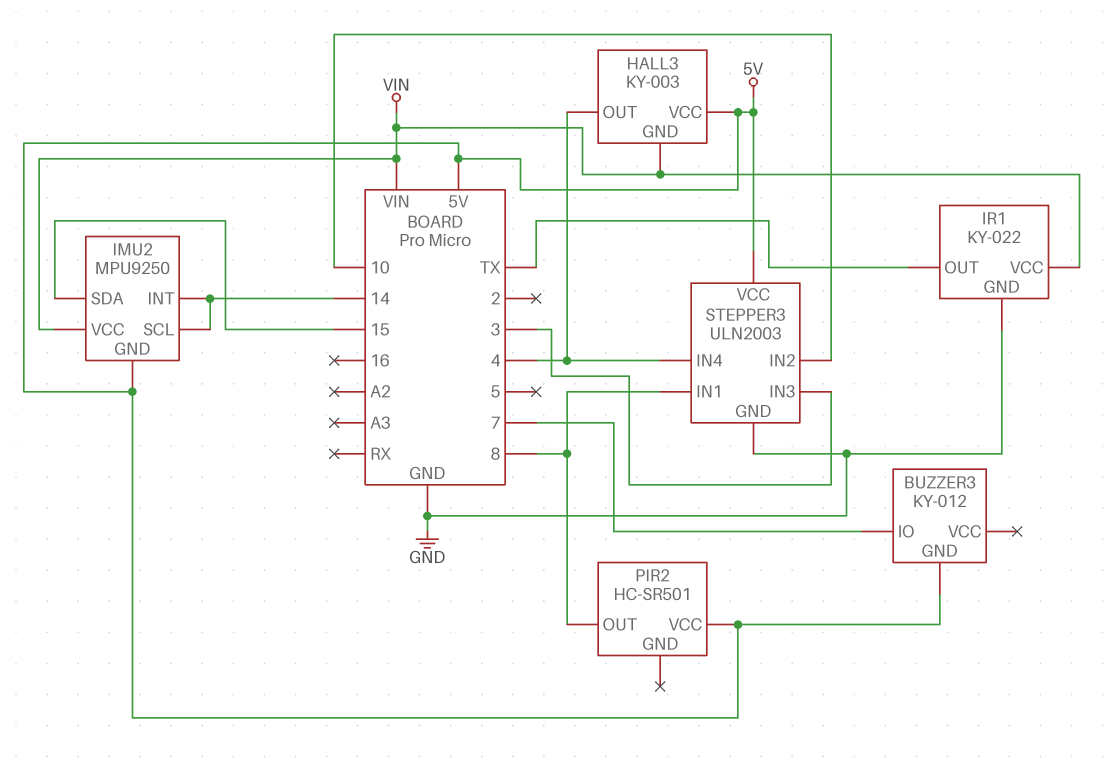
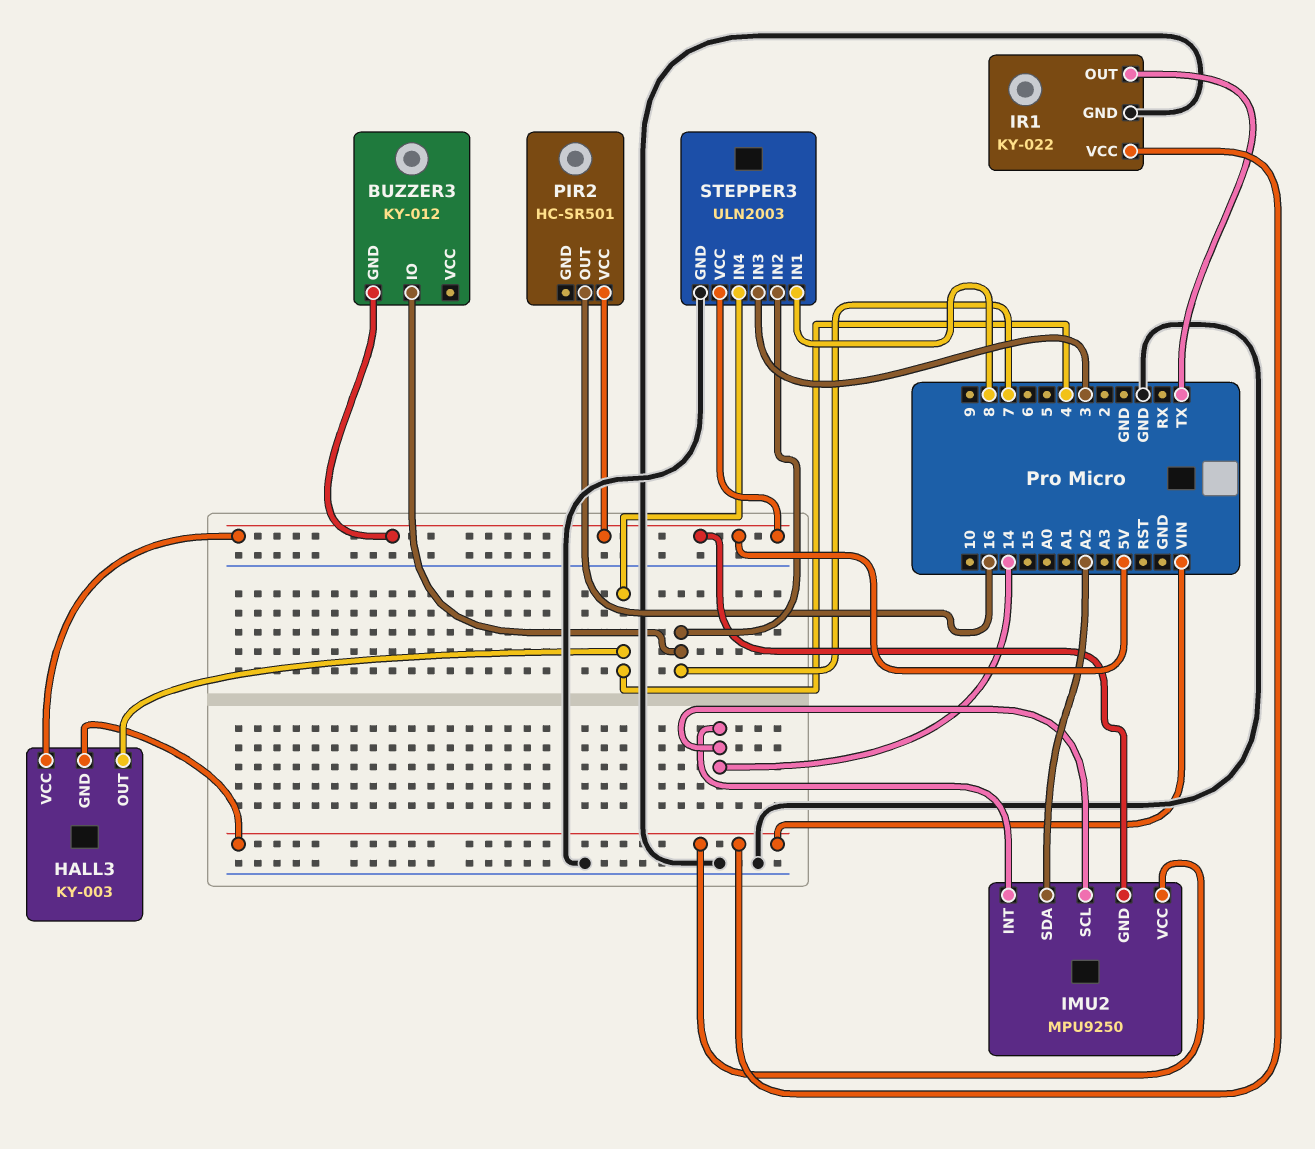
IMU2 pin SDA: 15 -> A2
PIR2 pin OUT: 8 -> 16
STEPPER3 pin IN2: 10 -> 7

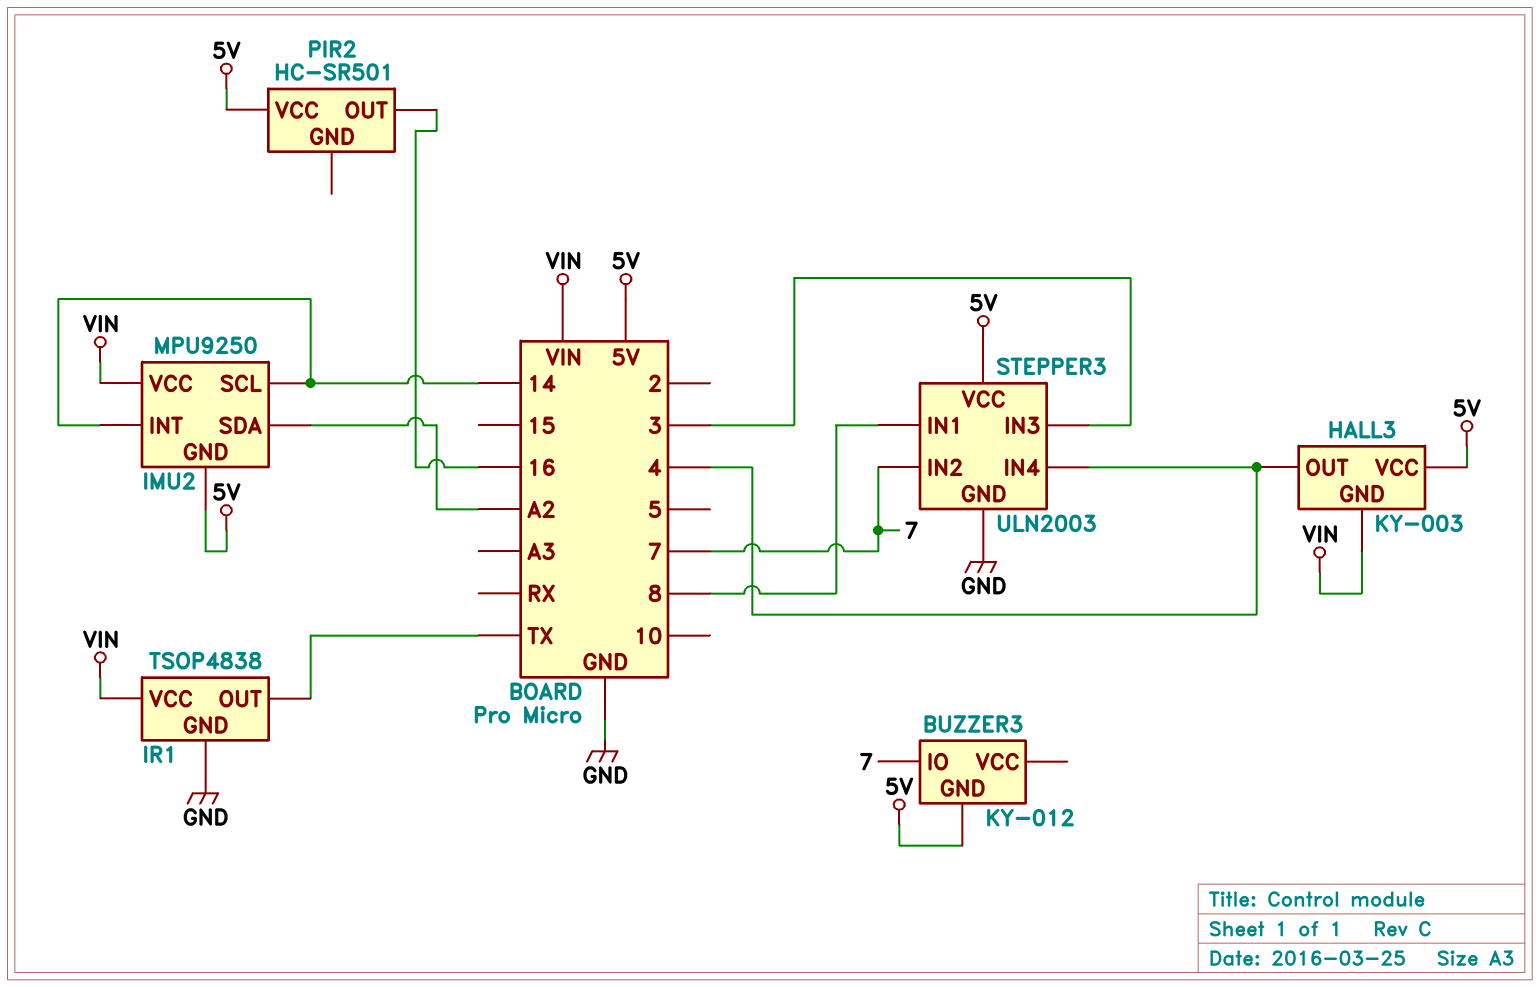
IR1: KY-022 -> TSOP4838

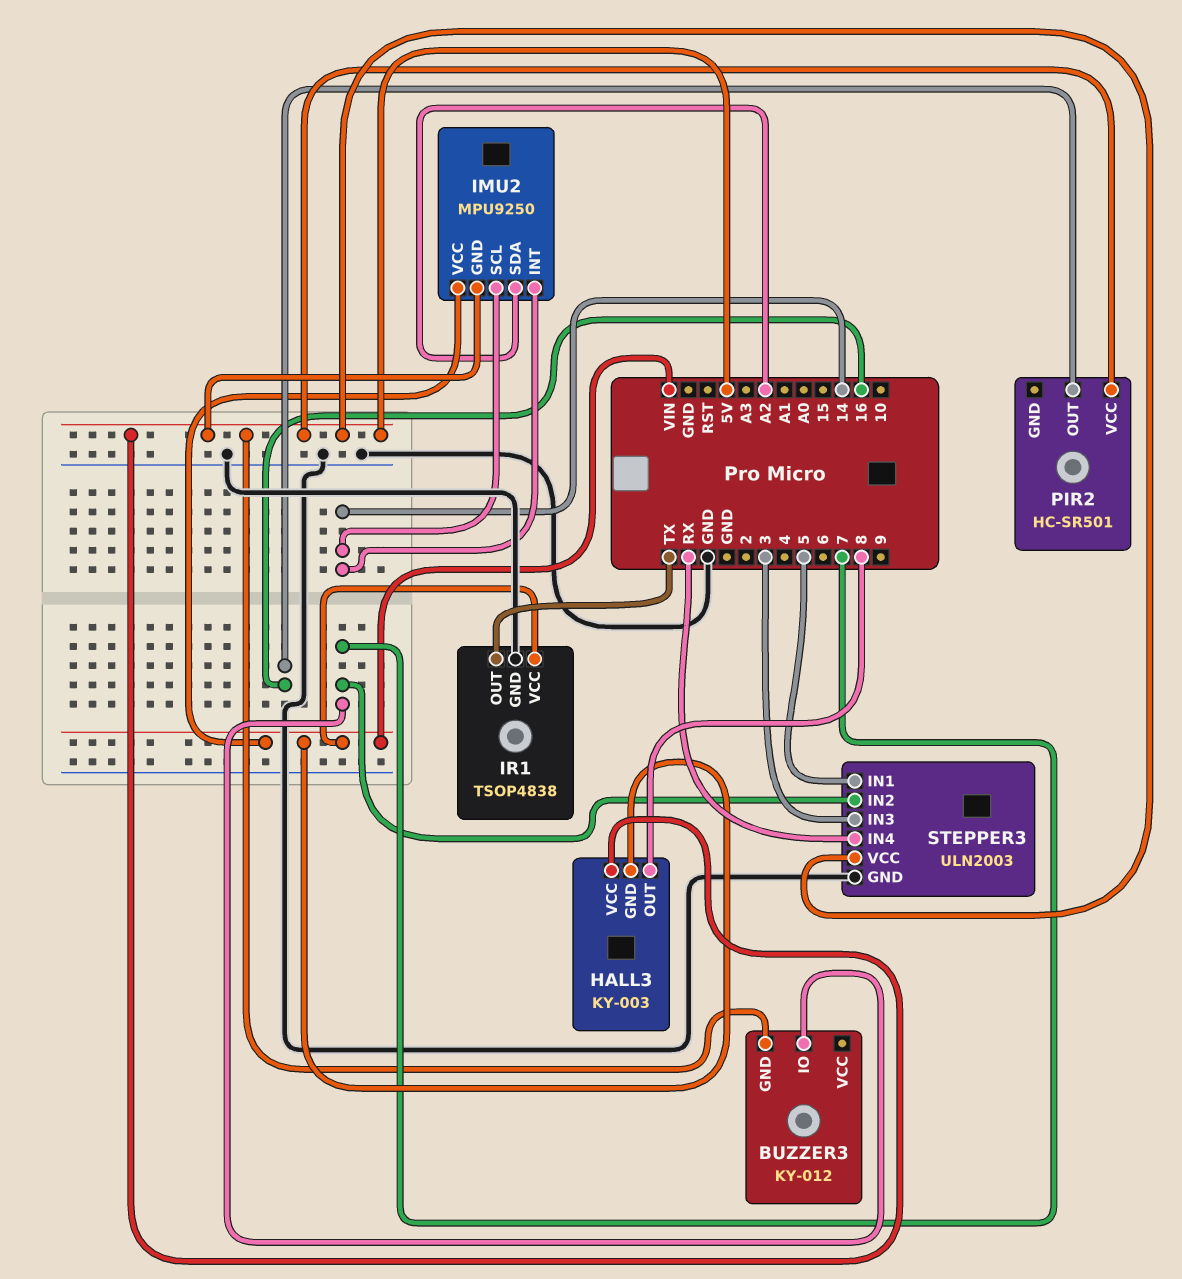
HALL3 pin OUT: 4 -> 8
STEPPER3 pin IN1: 8 -> 5
STEPPER3 pin IN4: 4 -> RX

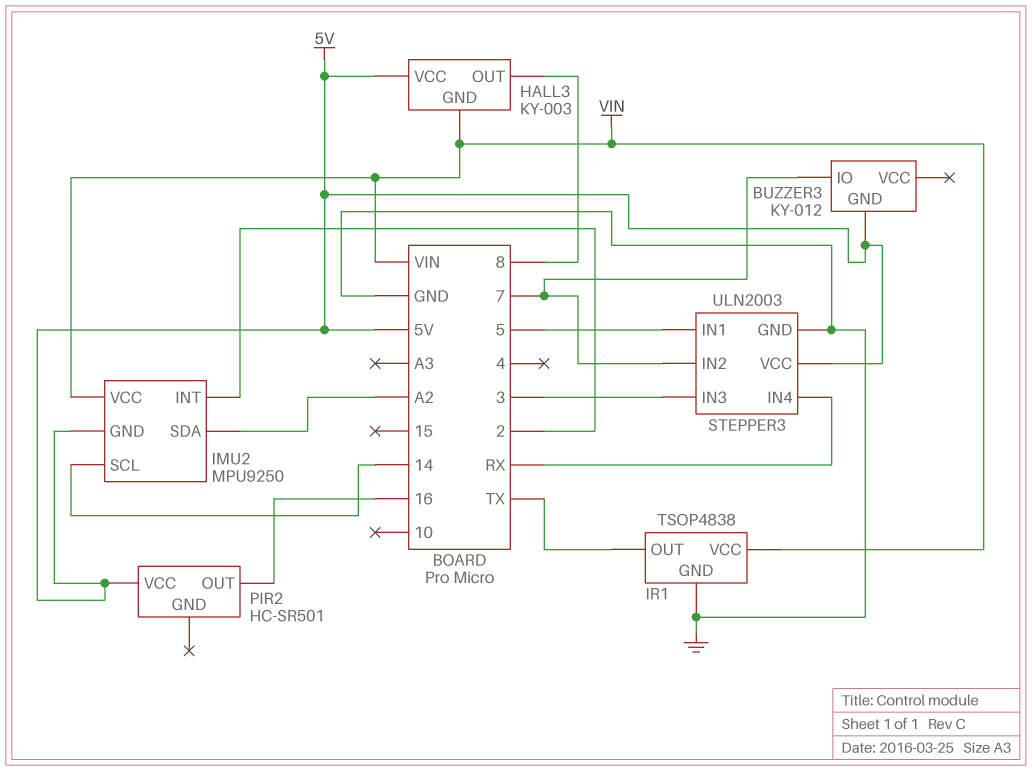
IMU2 pin INT: 14 -> 2

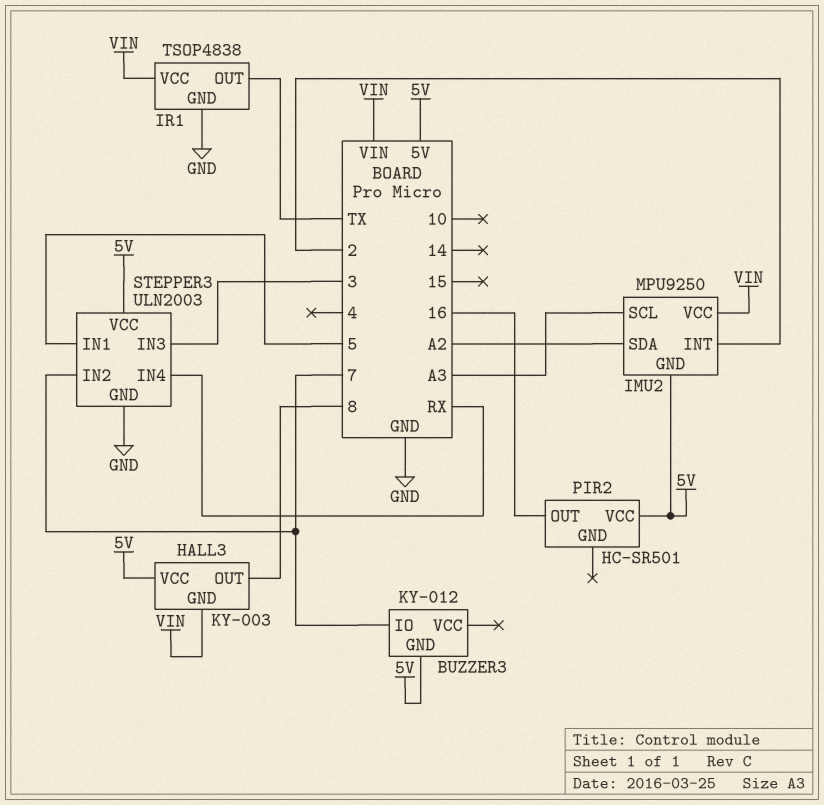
IMU2 pin SCL: 14 -> A3

